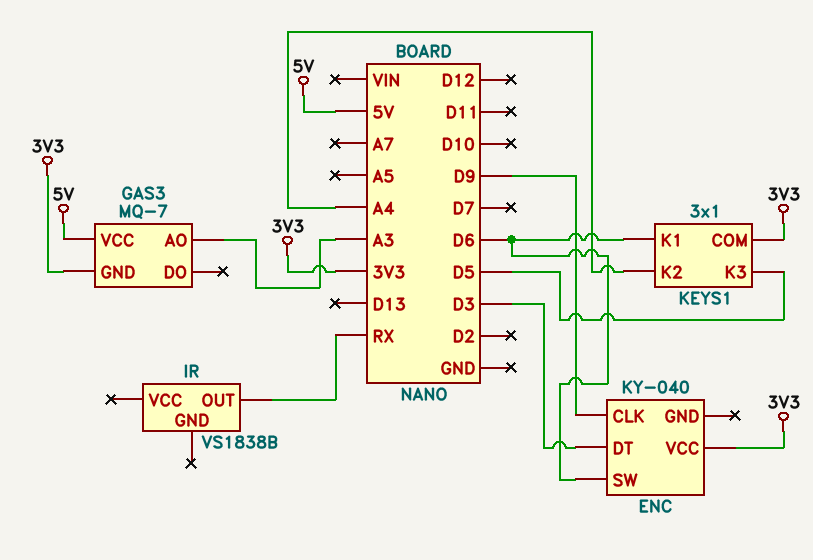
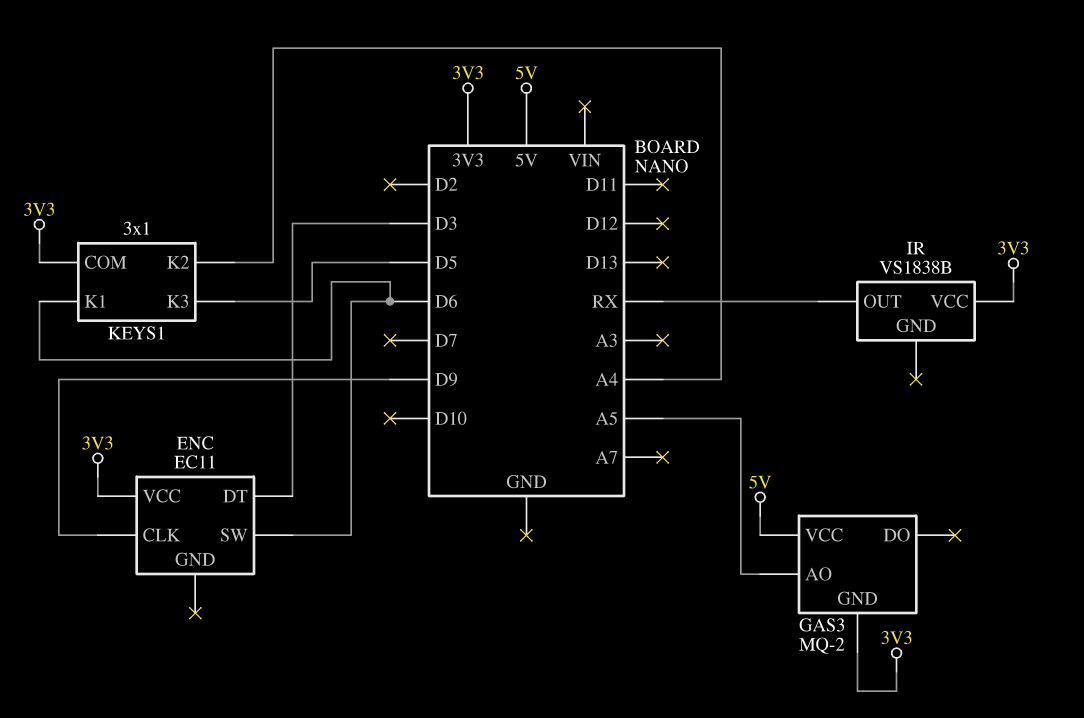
ENC: KY-040 -> EC11
GAS3: MQ-7 -> MQ-2
GAS3 pin AO: A3 -> A5
IR pin VCC: none -> 3V3

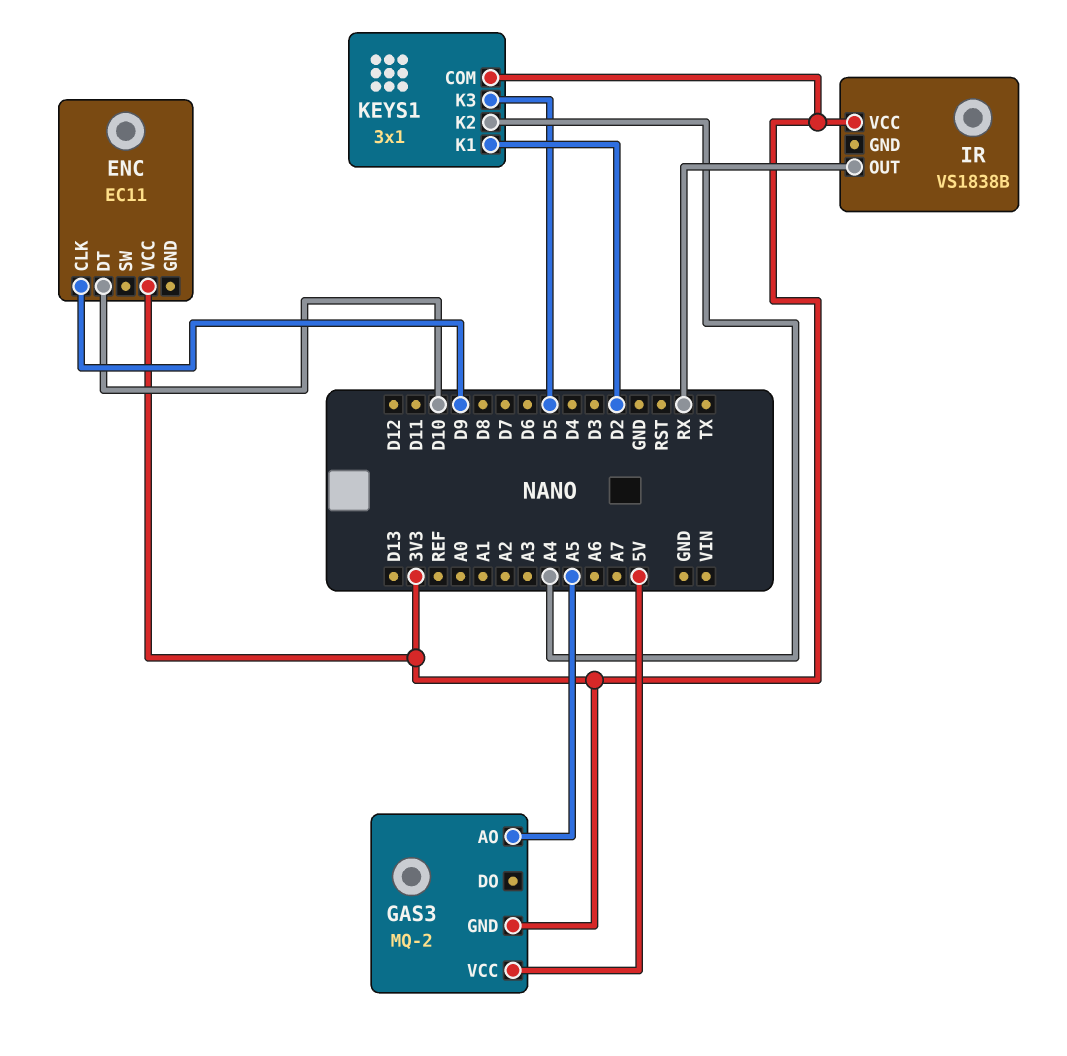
ENC pin DT: D3 -> D10
ENC pin SW: D6 -> none
KEYS1 pin K1: D6 -> D2

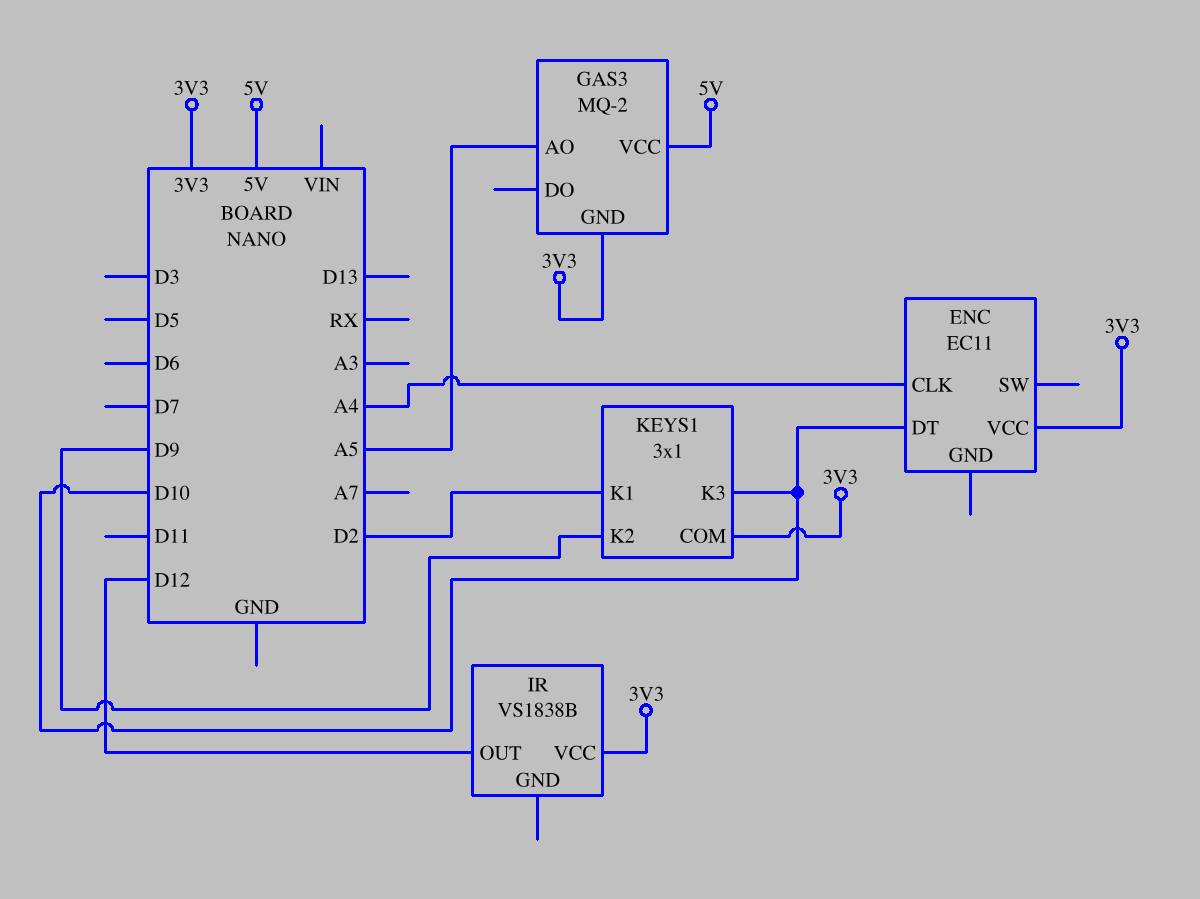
ENC pin CLK: D9 -> A4
IR pin OUT: RX -> D12
KEYS1 pin K2: A4 -> D9
KEYS1 pin K3: D5 -> D10

